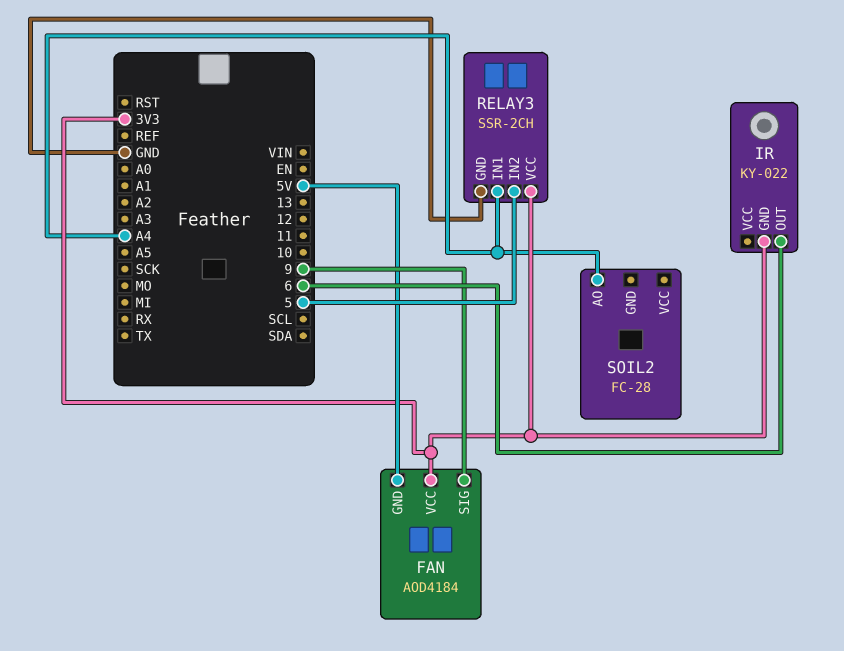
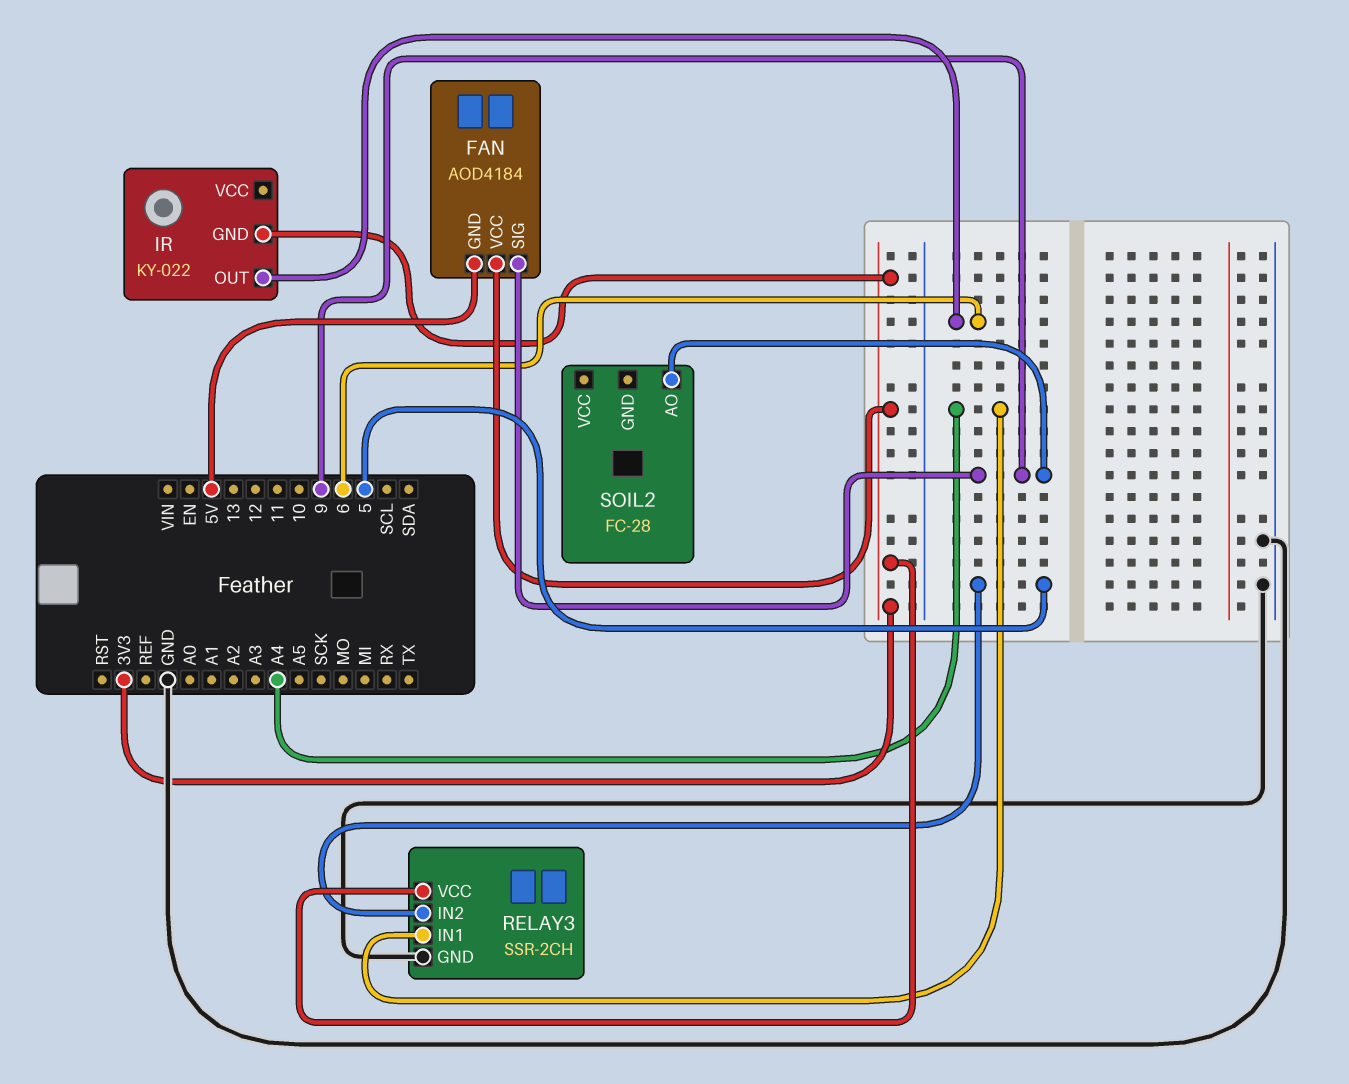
SOIL2 pin AO: A4 -> 9

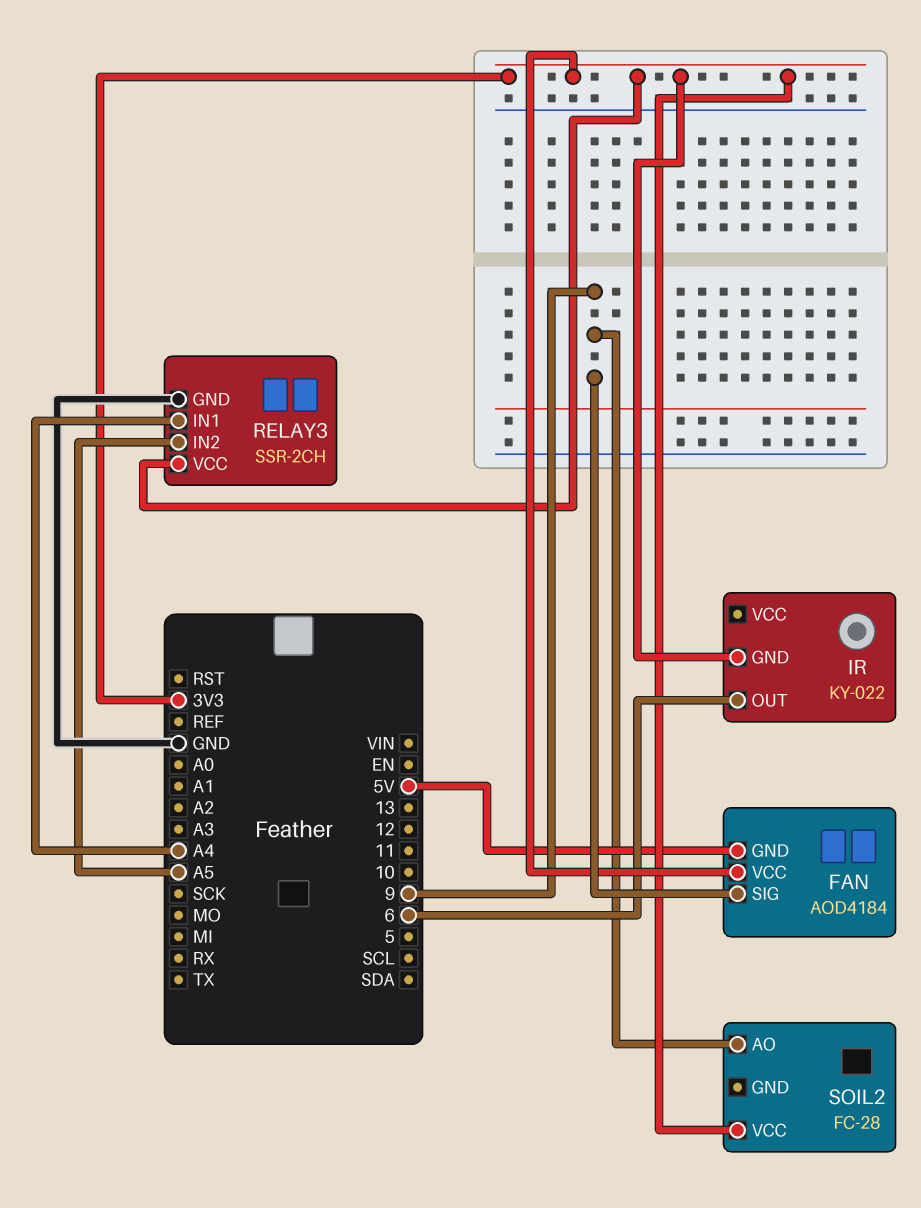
RELAY3 pin IN2: 5 -> A5
SOIL2 pin VCC: none -> 3V3

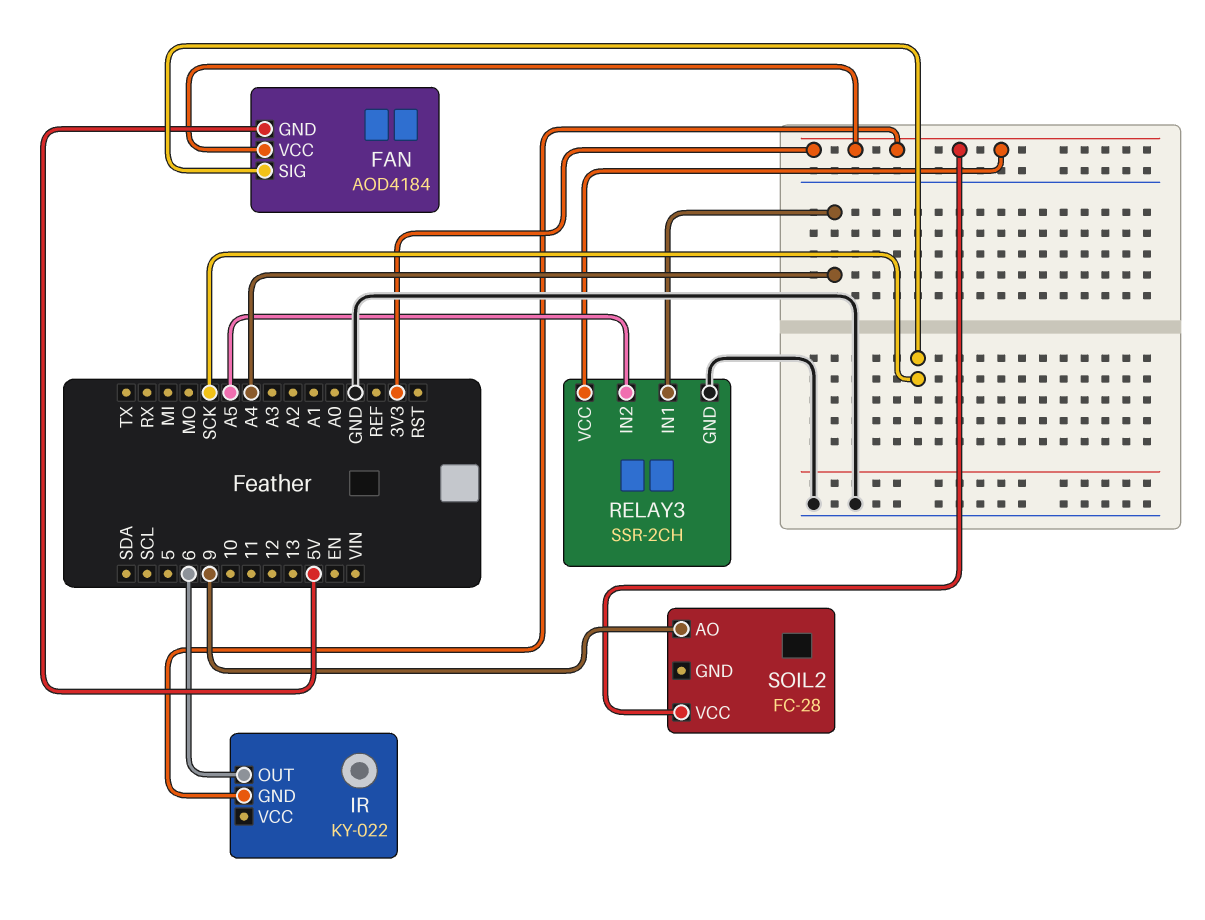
FAN pin SIG: 9 -> SCK

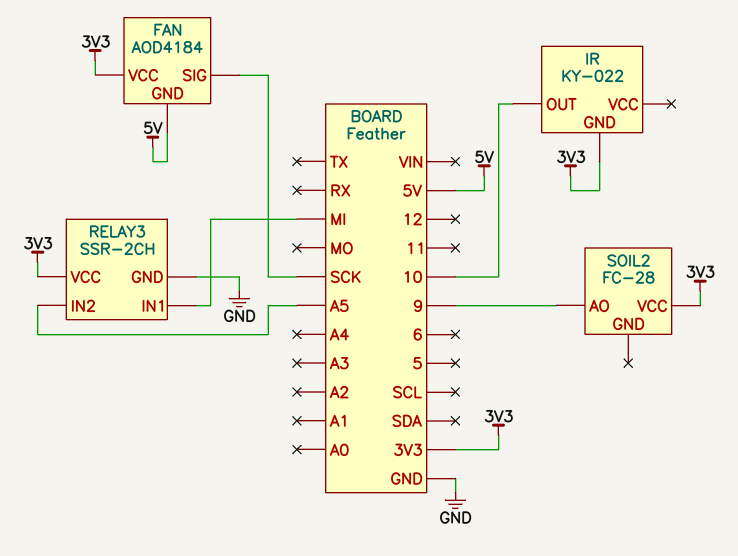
IR pin OUT: 6 -> 10
RELAY3 pin IN1: A4 -> MI

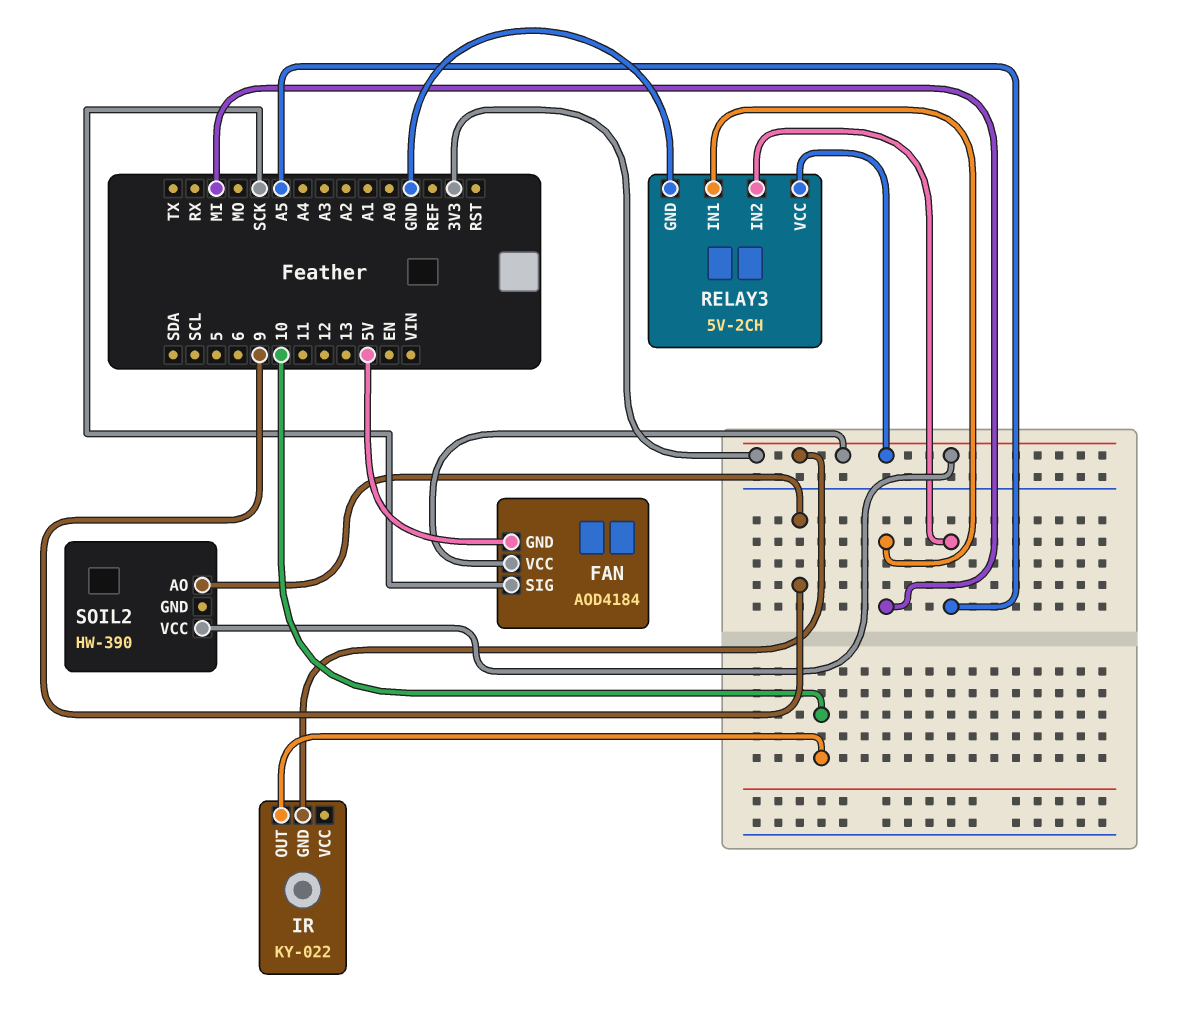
RELAY3: SSR-2CH -> 5V-2CH
SOIL2: FC-28 -> HW-390

